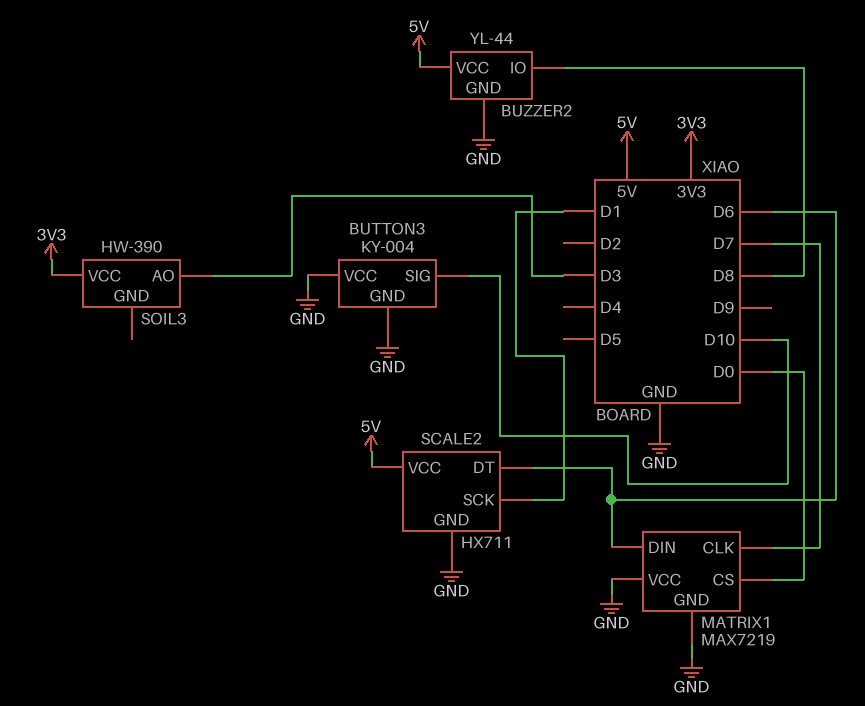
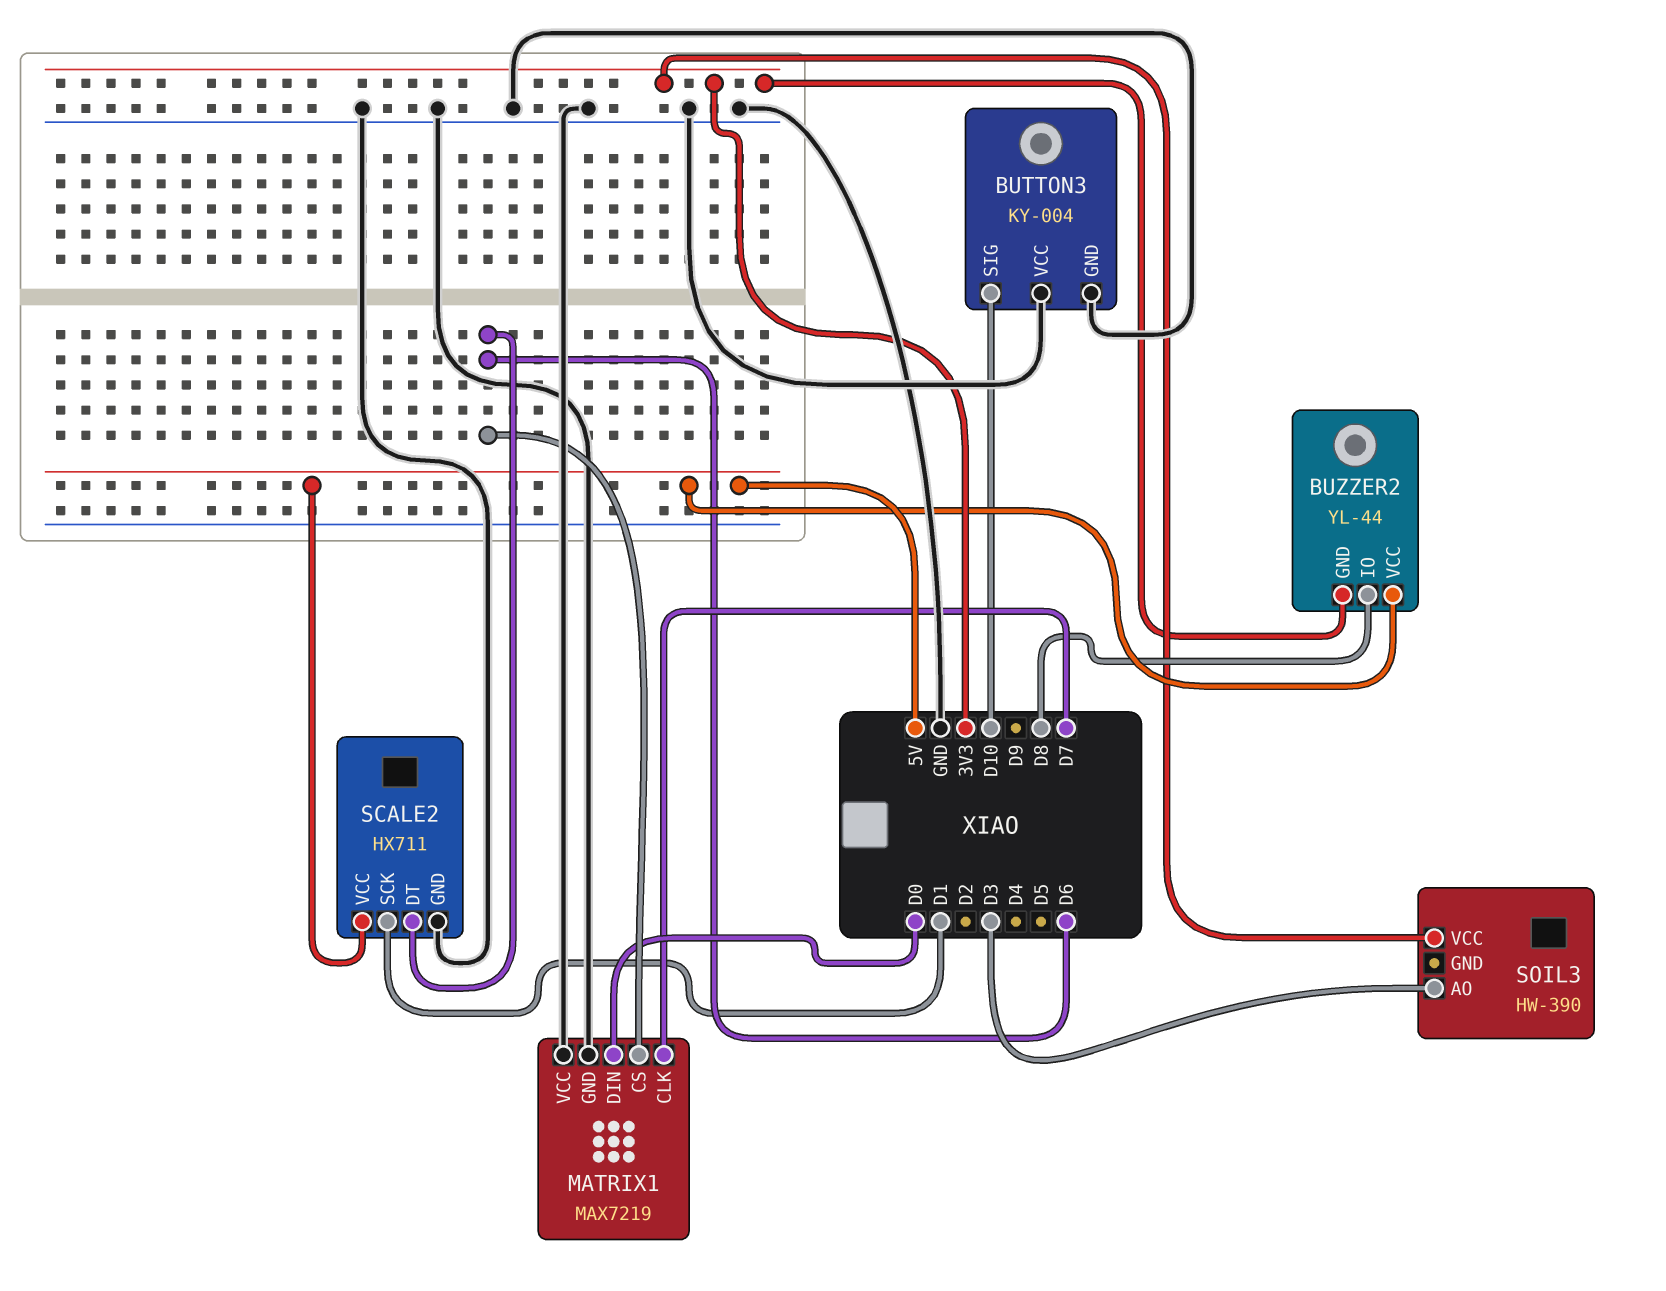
BUZZER2 pin GND: GND -> 3V3
MATRIX1 pin CS: D0 -> D6
MATRIX1 pin DIN: D6 -> D0

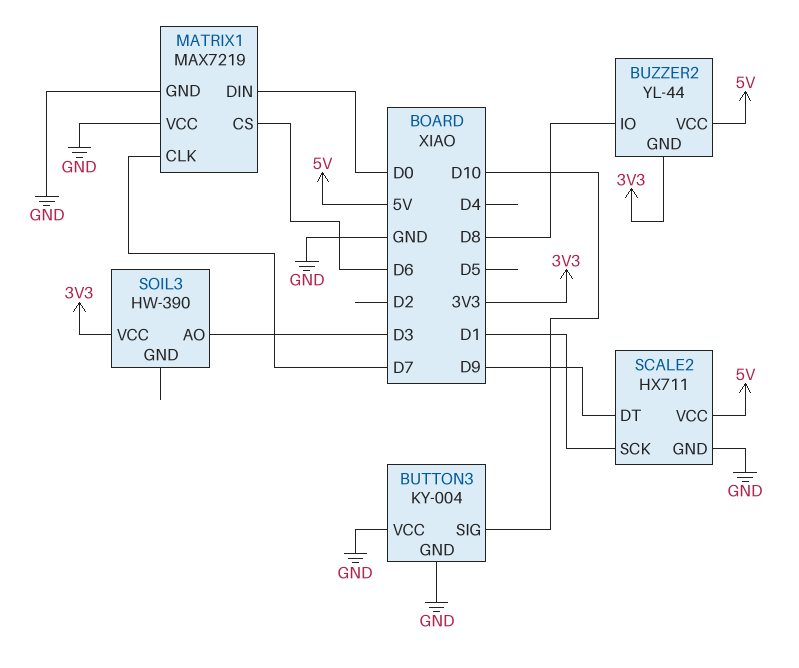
SCALE2 pin DT: D6 -> D9

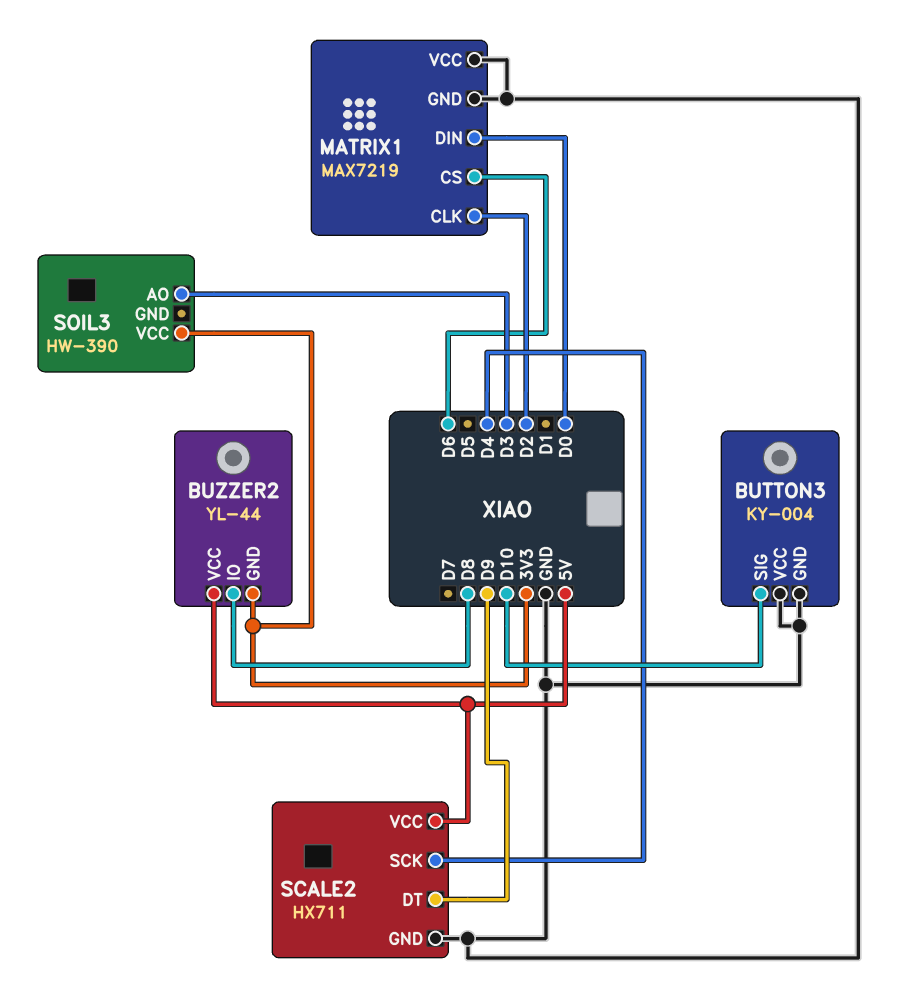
MATRIX1 pin CLK: D7 -> D2
SCALE2 pin SCK: D1 -> D4

